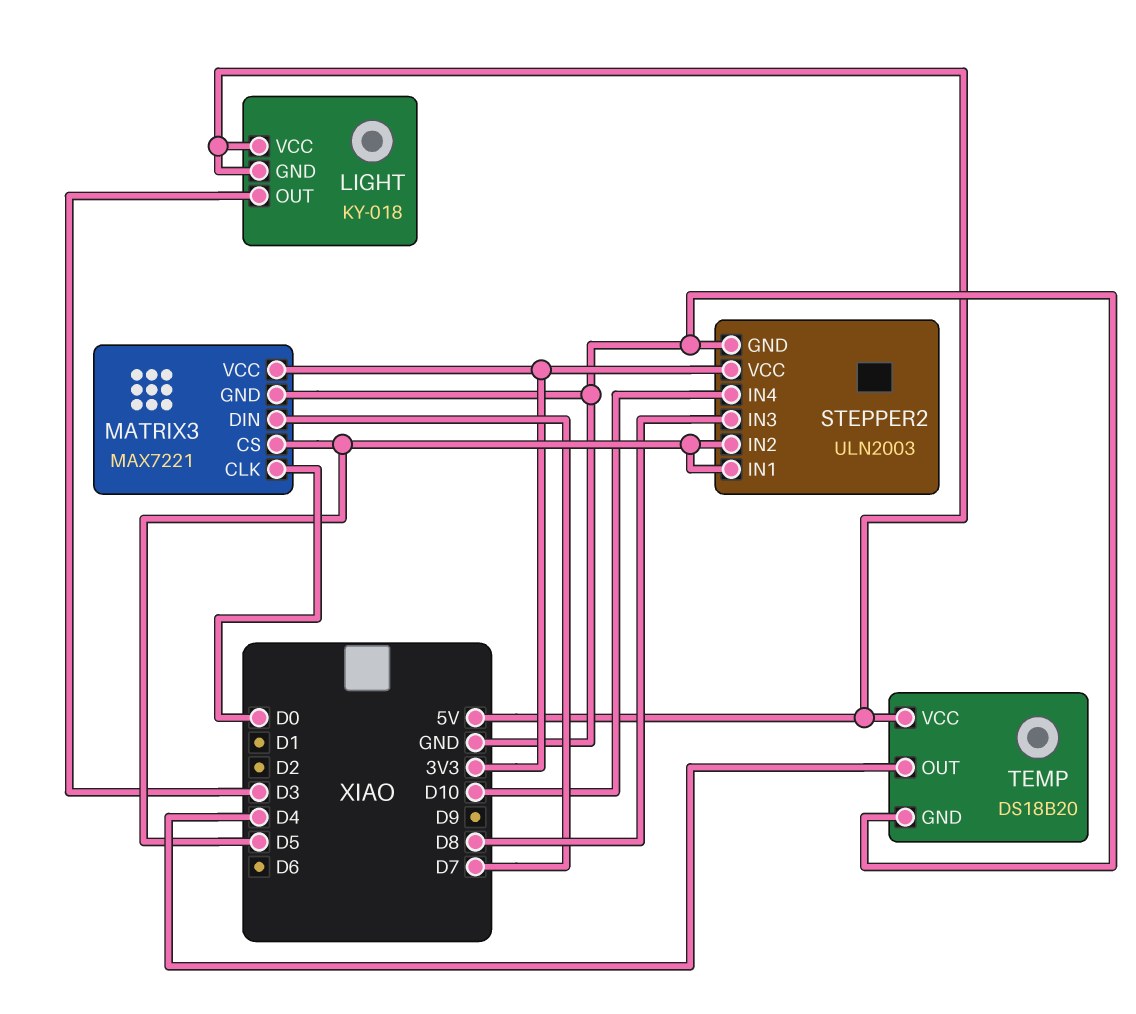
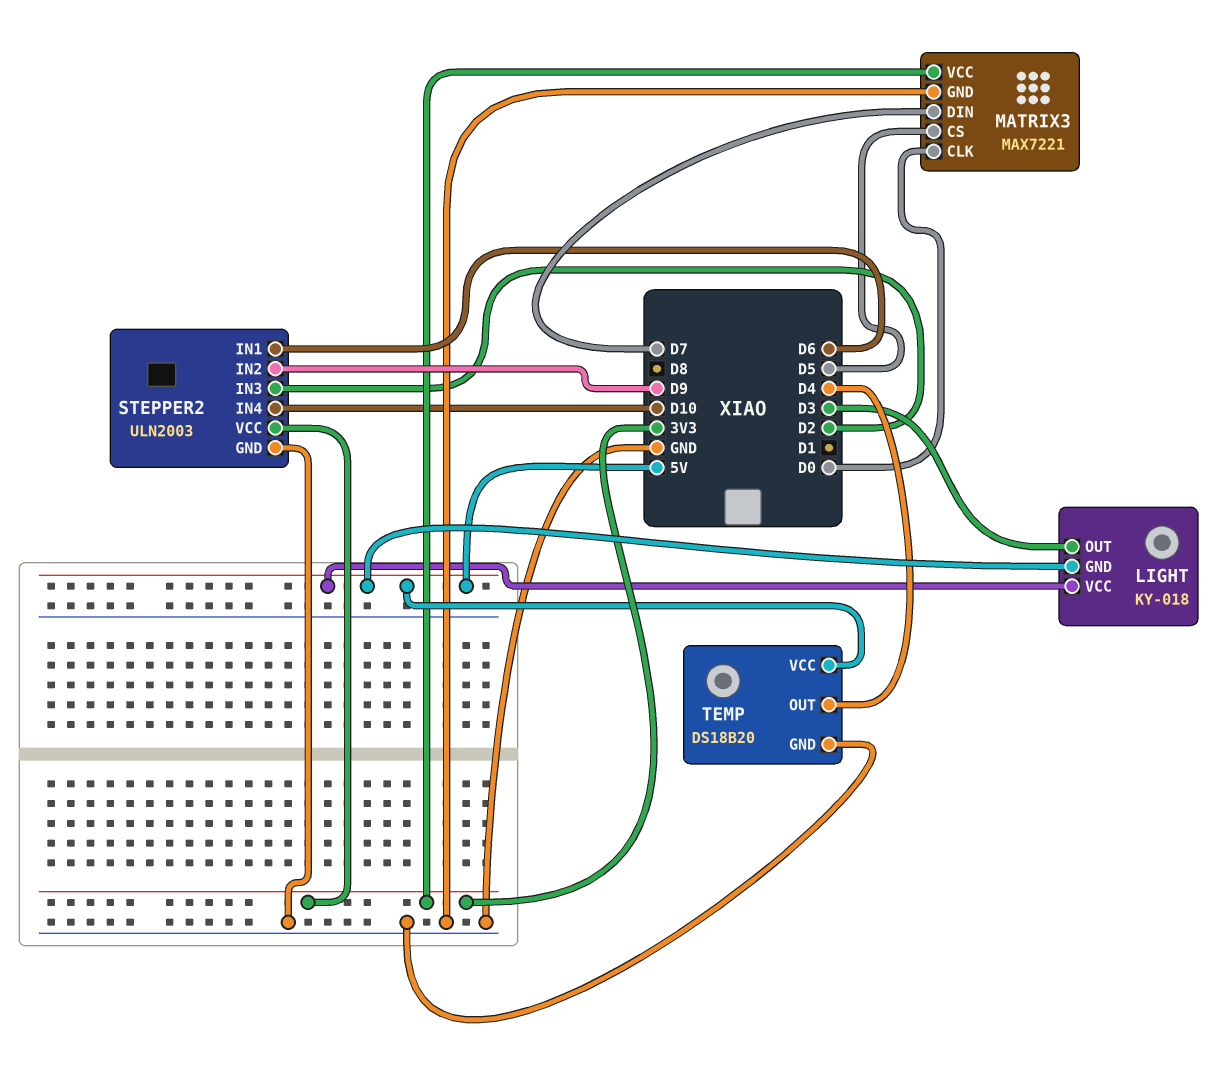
STEPPER2 pin IN1: D5 -> D6
STEPPER2 pin IN2: D5 -> D9
STEPPER2 pin IN3: D8 -> D2

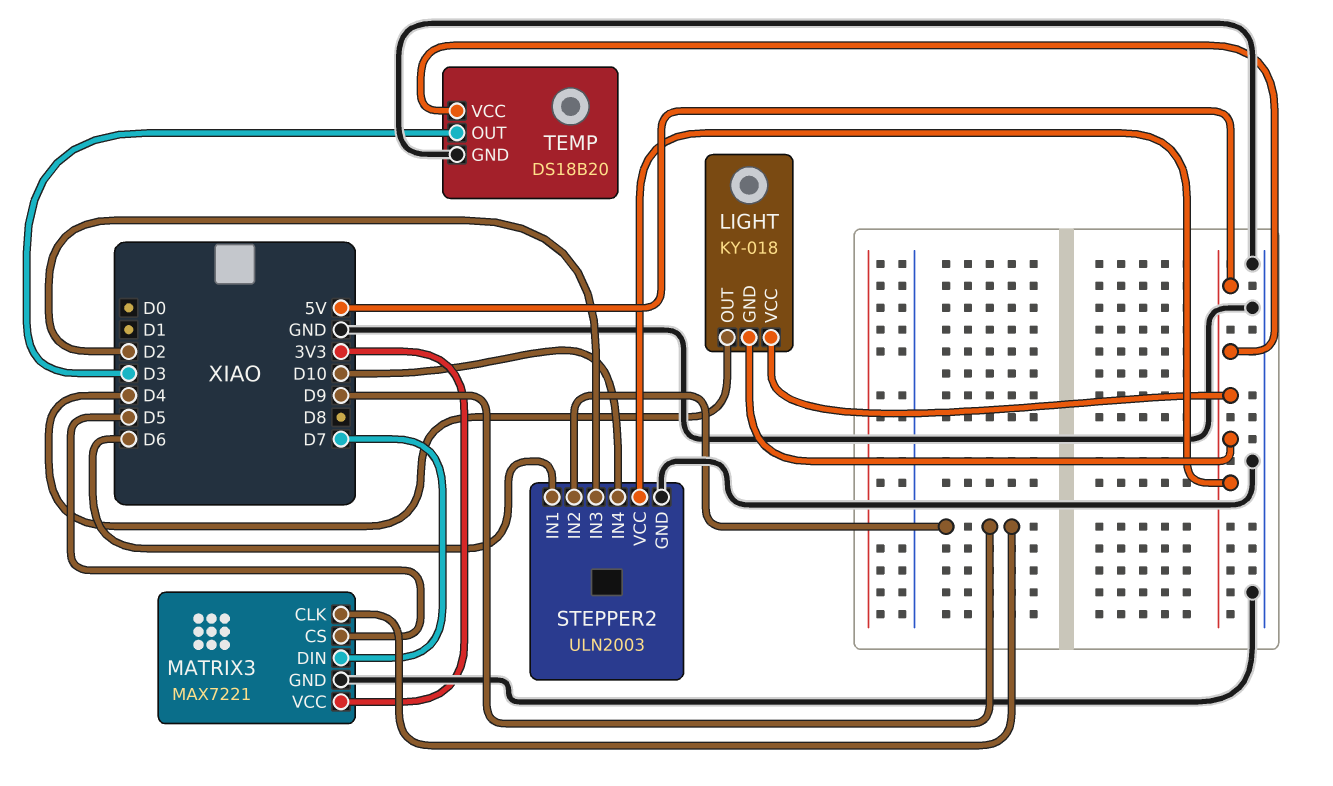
LIGHT pin OUT: D3 -> D4
MATRIX3 pin CLK: D0 -> D9
STEPPER2 pin VCC: 3V3 -> 5V
TEMP pin OUT: D4 -> D3

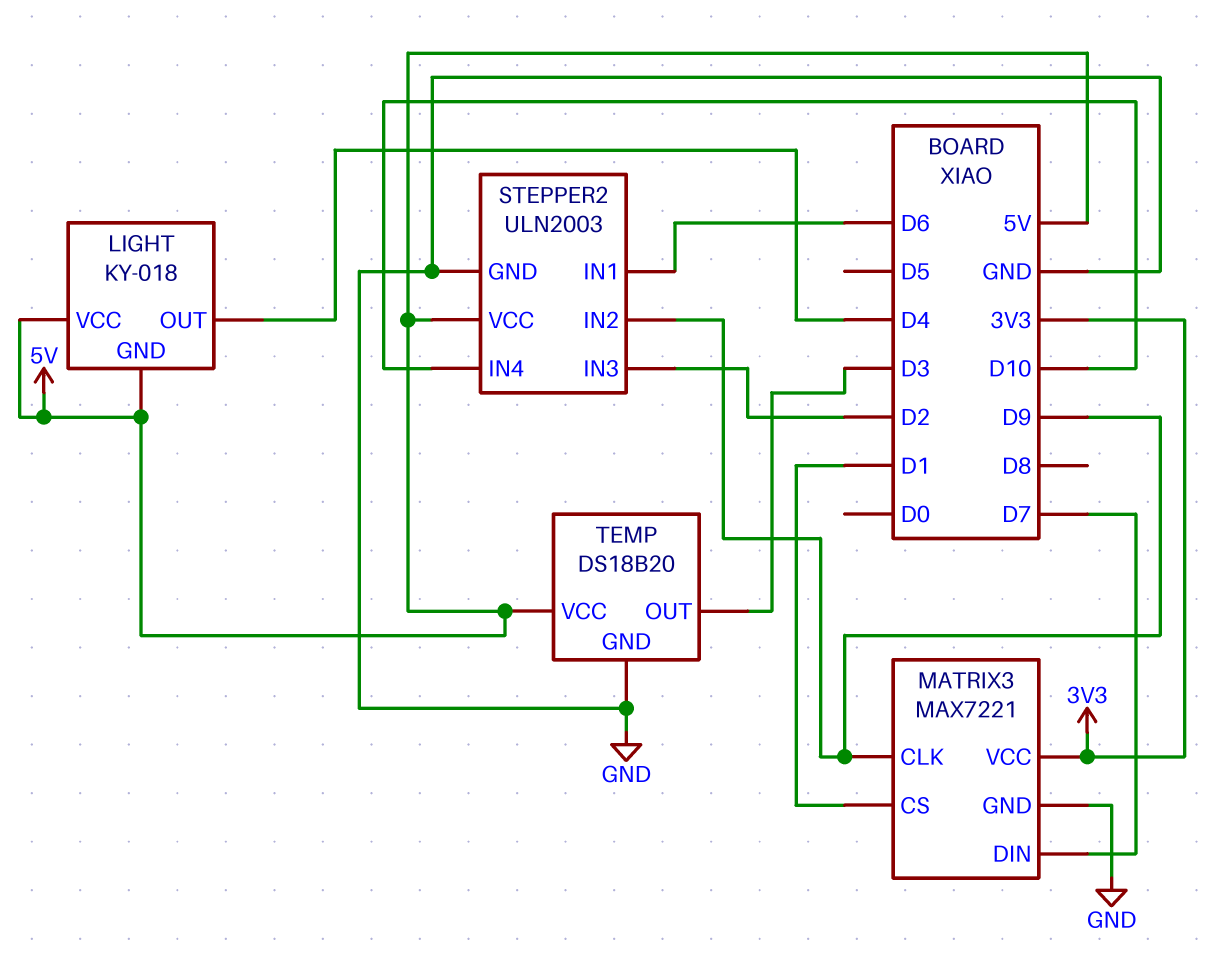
MATRIX3 pin CS: D5 -> D1

